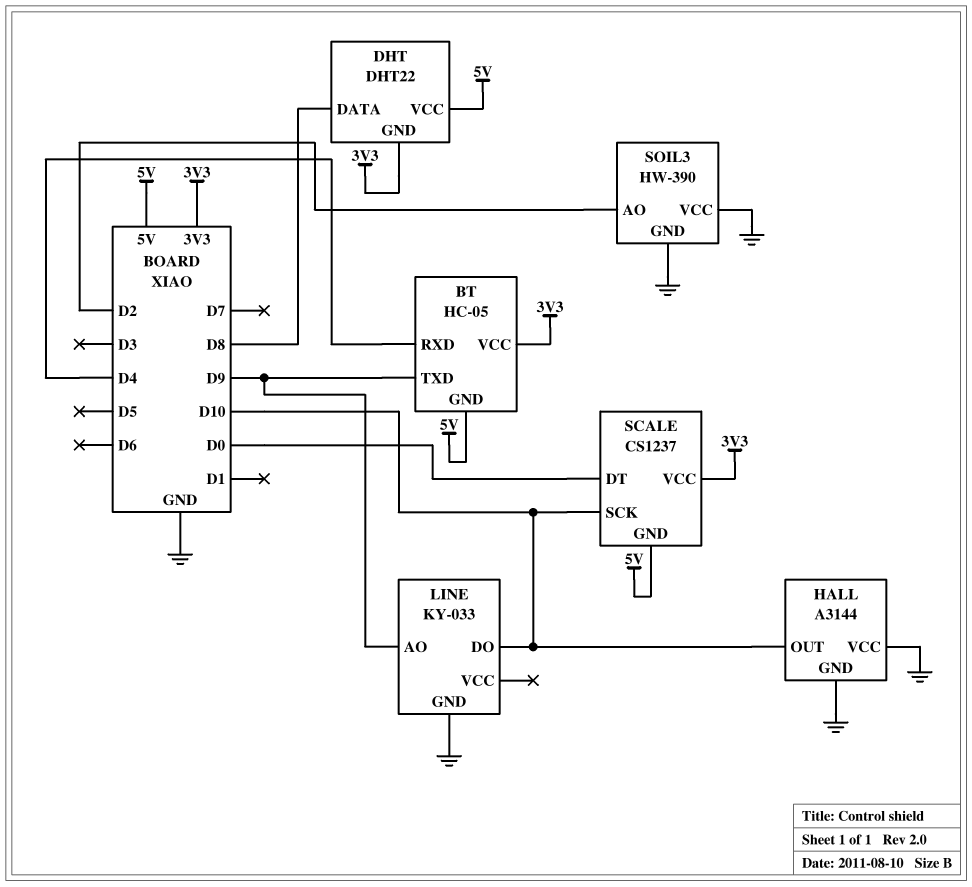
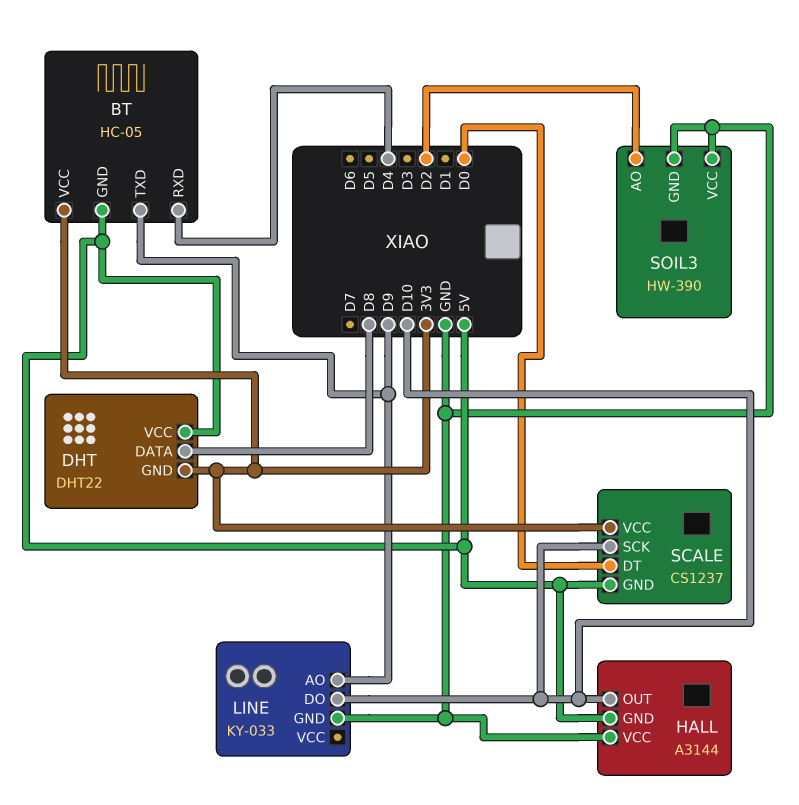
HALL pin GND: GND -> 5V

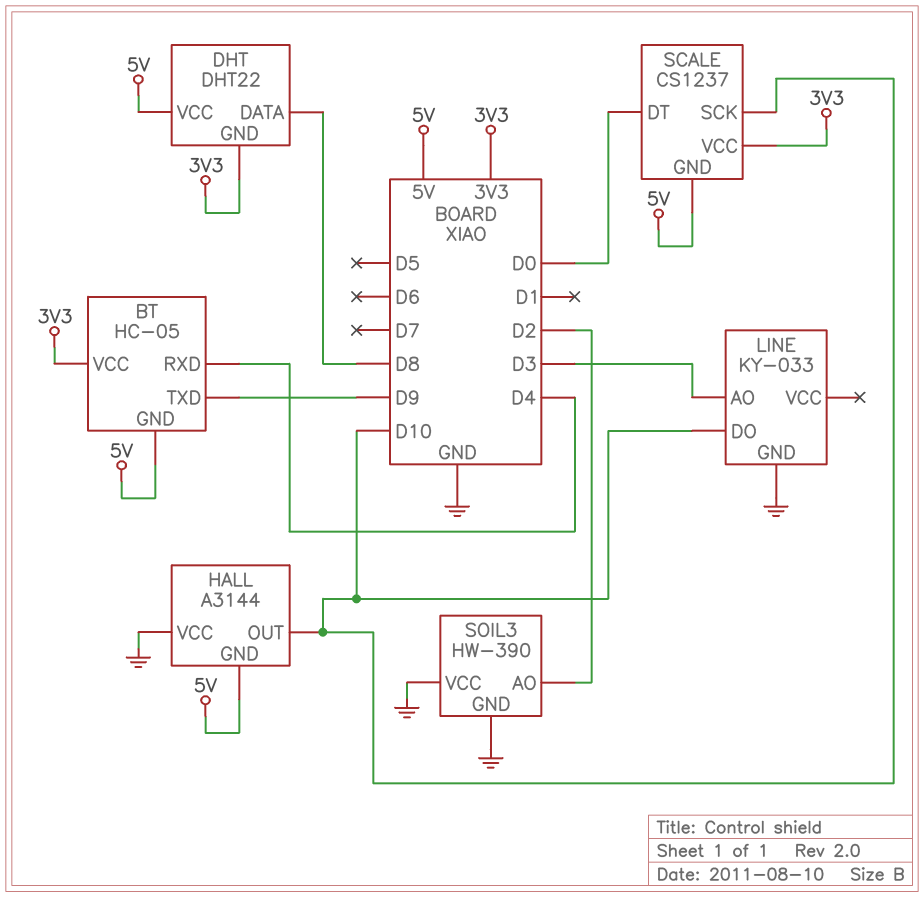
LINE pin AO: D9 -> D3

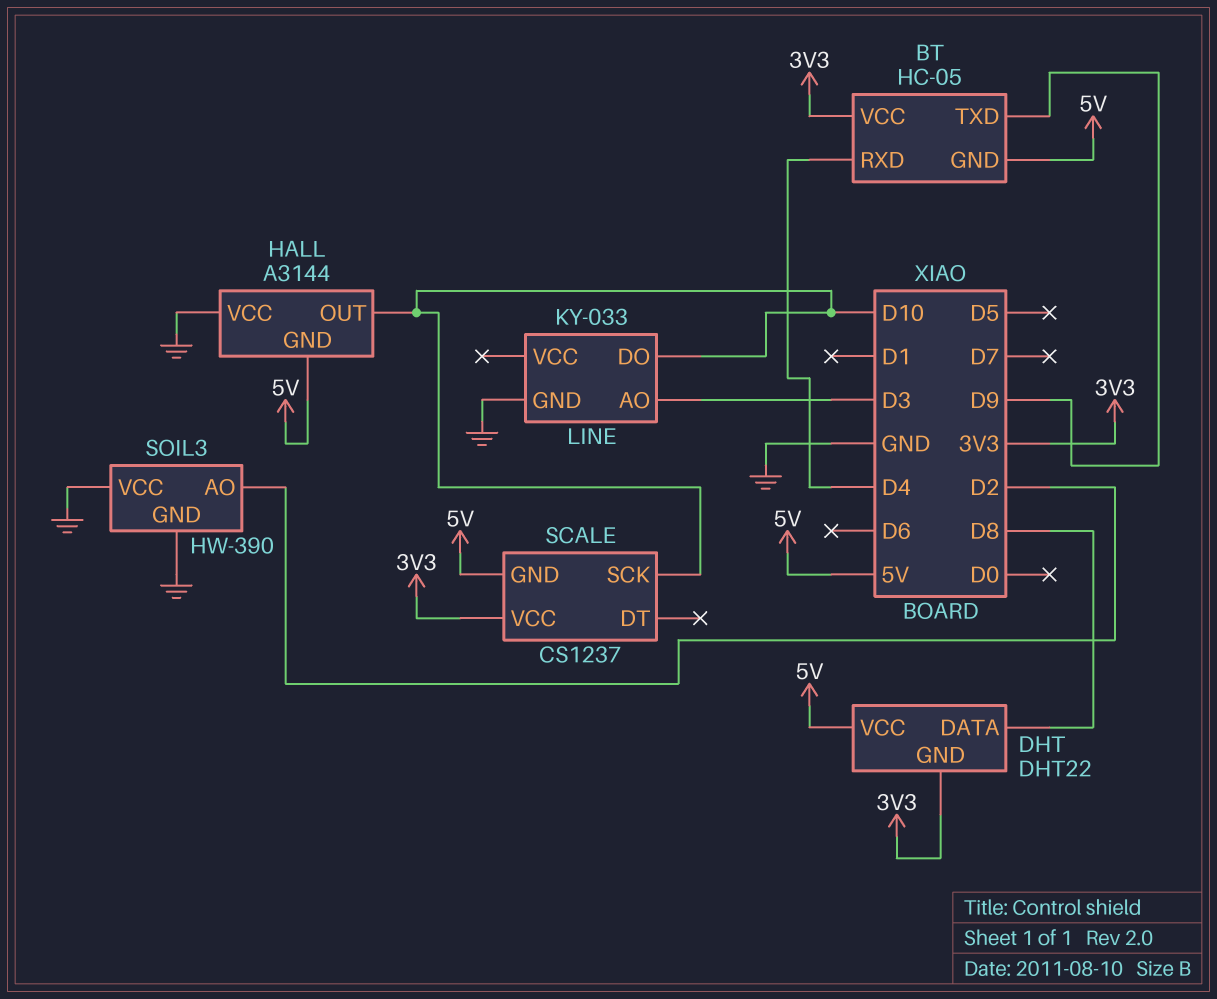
SCALE pin DT: D0 -> none

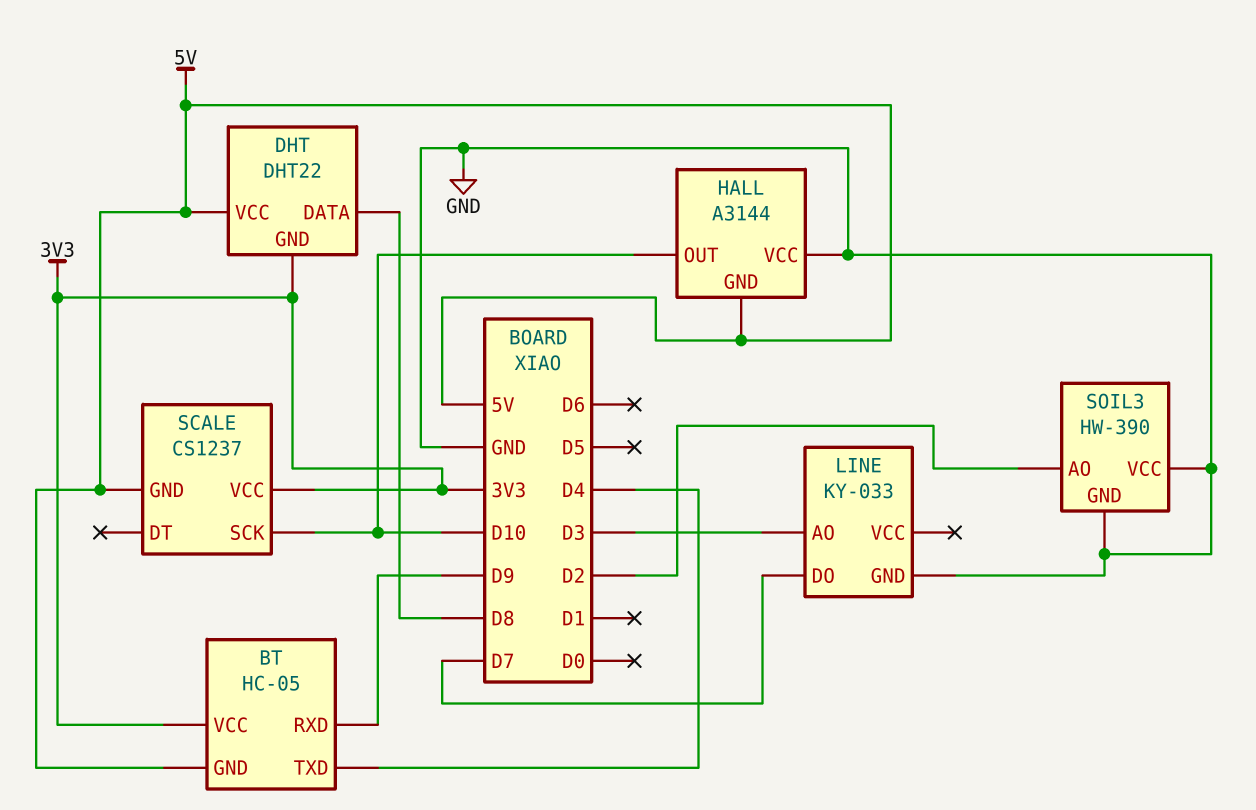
BT pin RXD: D4 -> D9
BT pin TXD: D9 -> D4
LINE pin DO: D10 -> D7

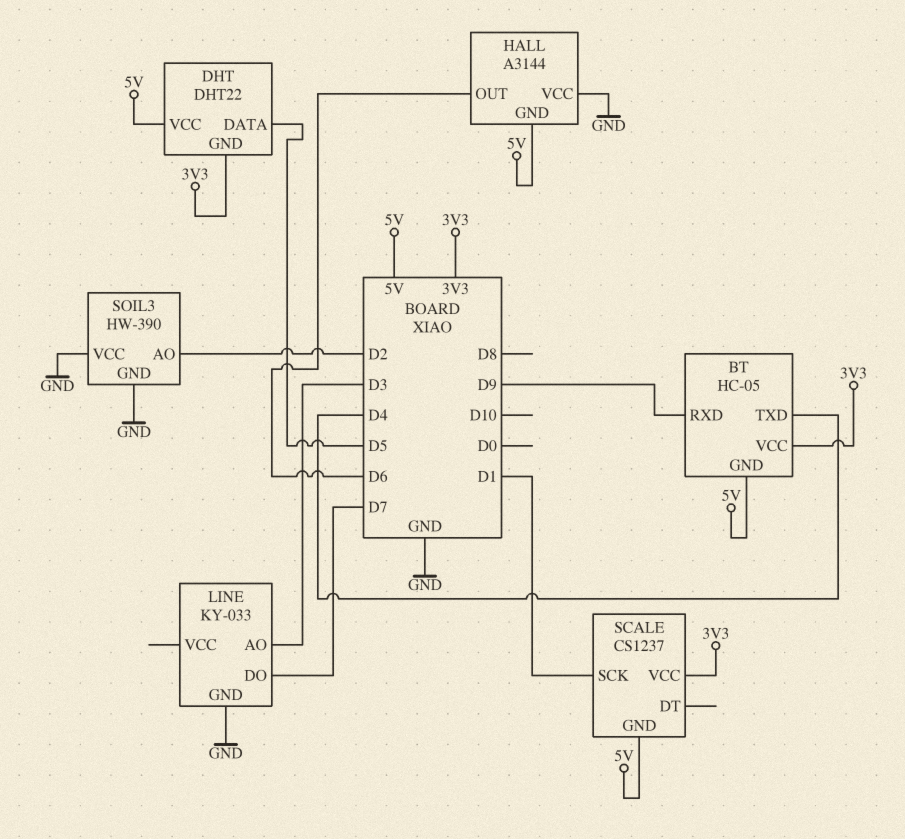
DHT pin DATA: D8 -> D5
HALL pin OUT: D10 -> D6
SCALE pin SCK: D10 -> D1

